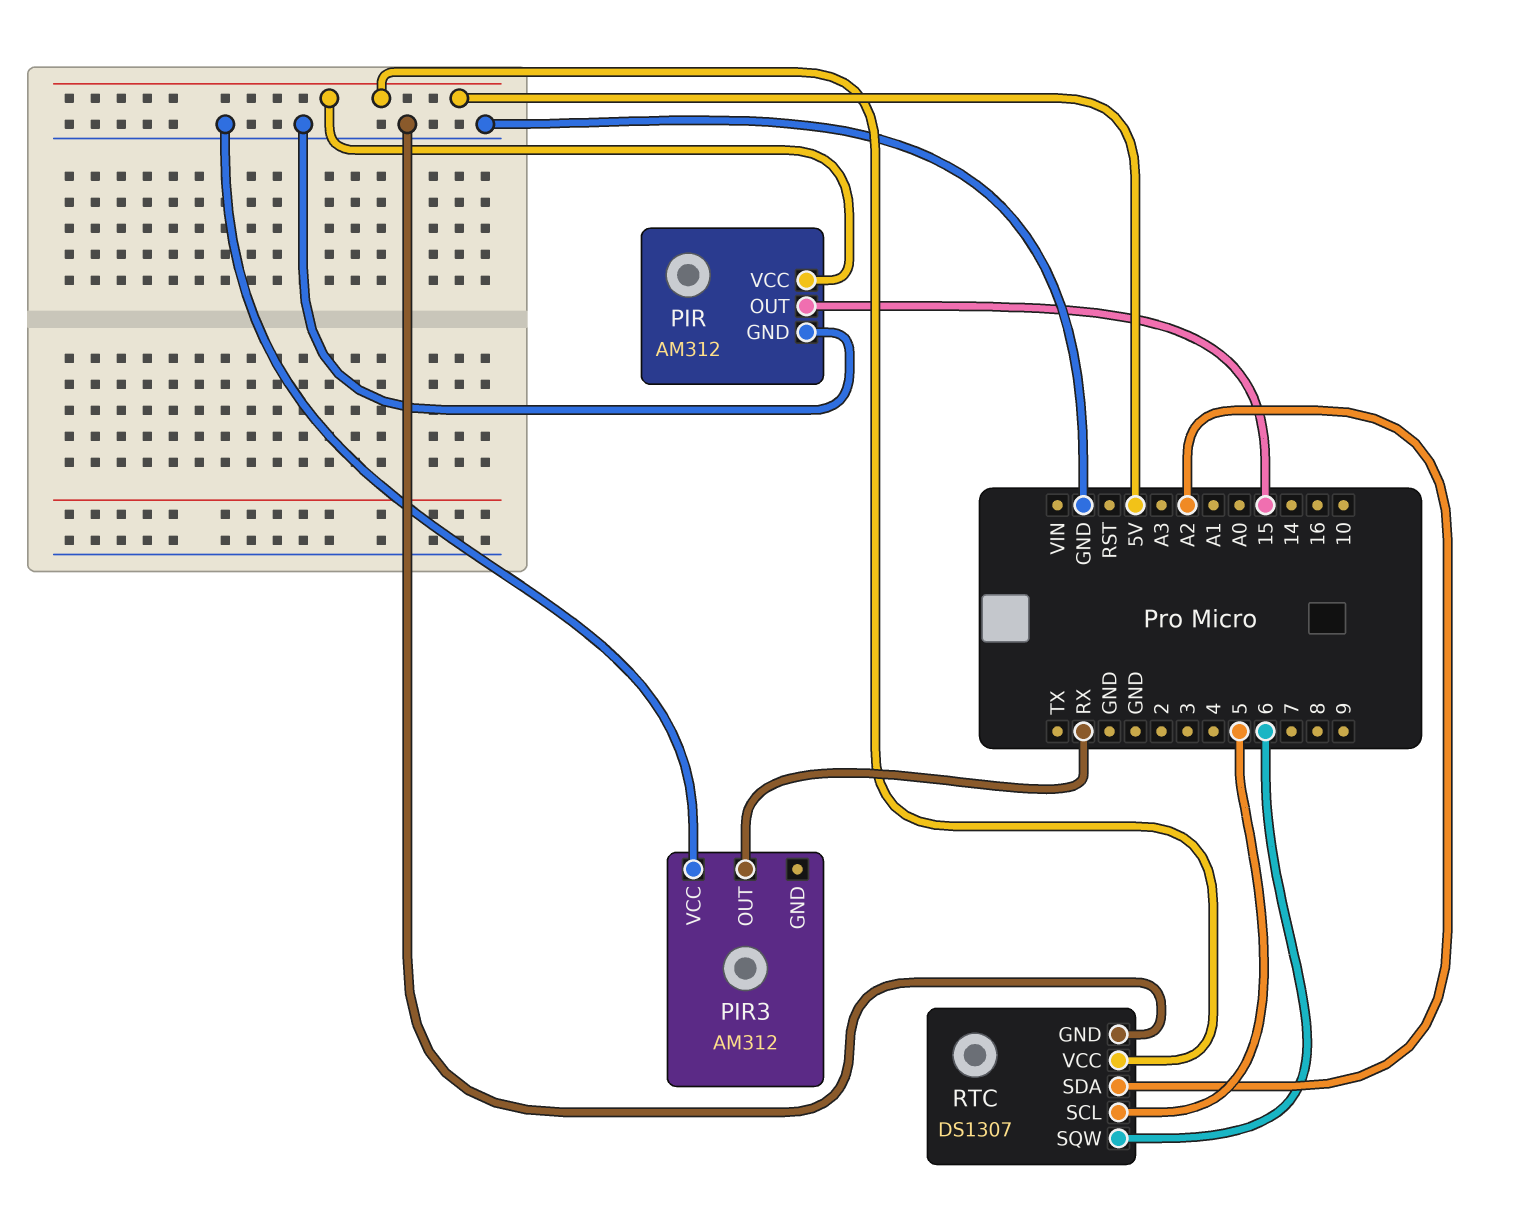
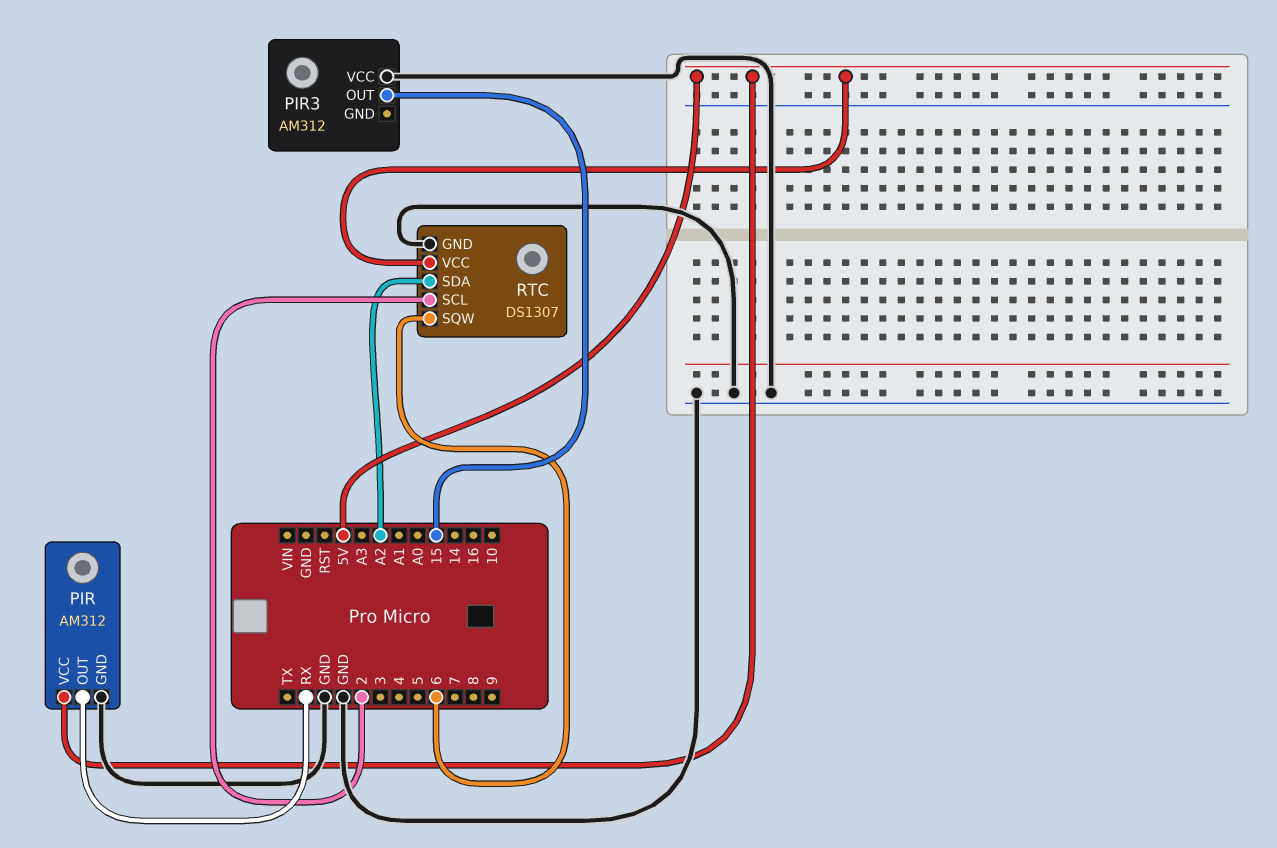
PIR pin OUT: 15 -> RX
PIR3 pin OUT: RX -> 15
RTC pin SCL: 5 -> 2

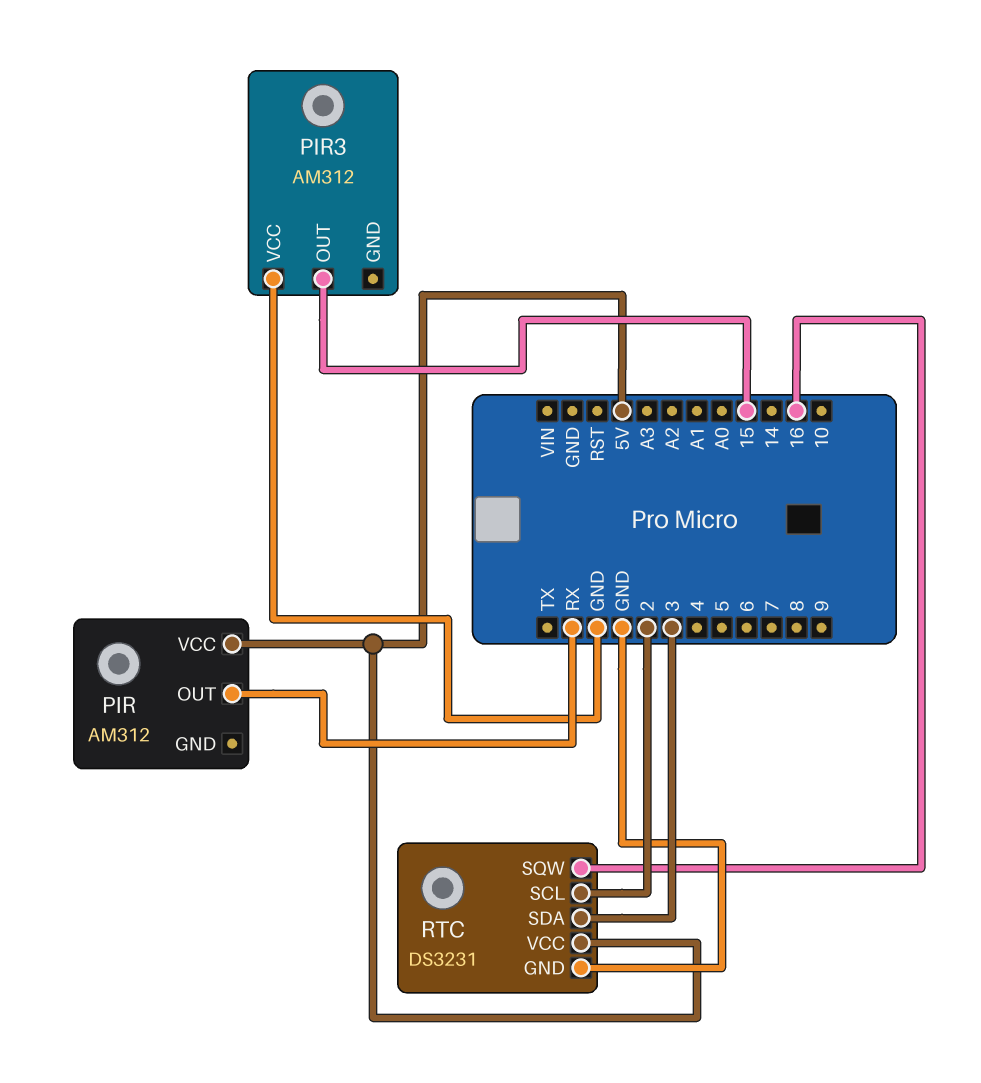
PIR pin GND: GND -> none
RTC: DS1307 -> DS3231
RTC pin SDA: A2 -> 3
RTC pin SQW: 6 -> 16

